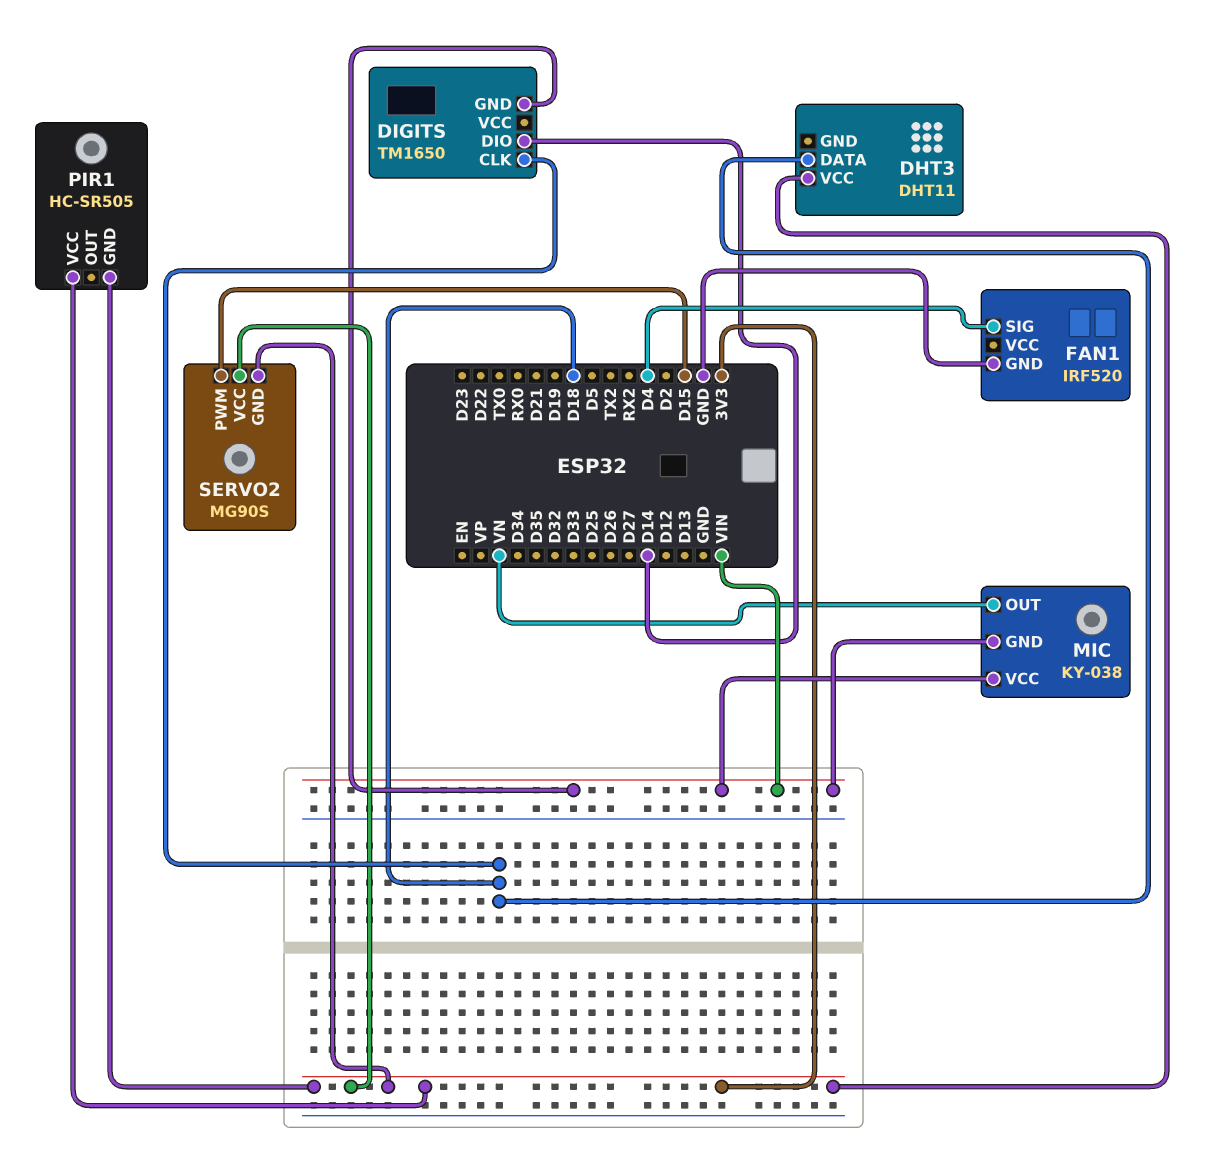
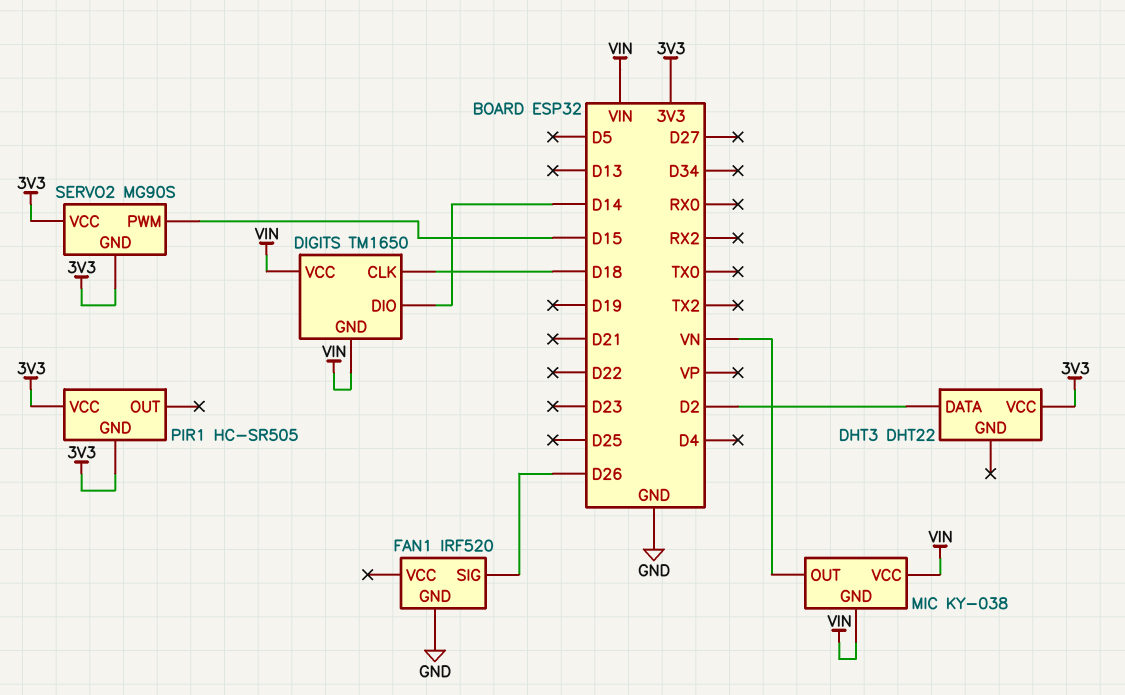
DHT3: DHT11 -> DHT22
DHT3 pin DATA: D18 -> D2
DIGITS pin VCC: none -> VIN
FAN1 pin SIG: D4 -> D26

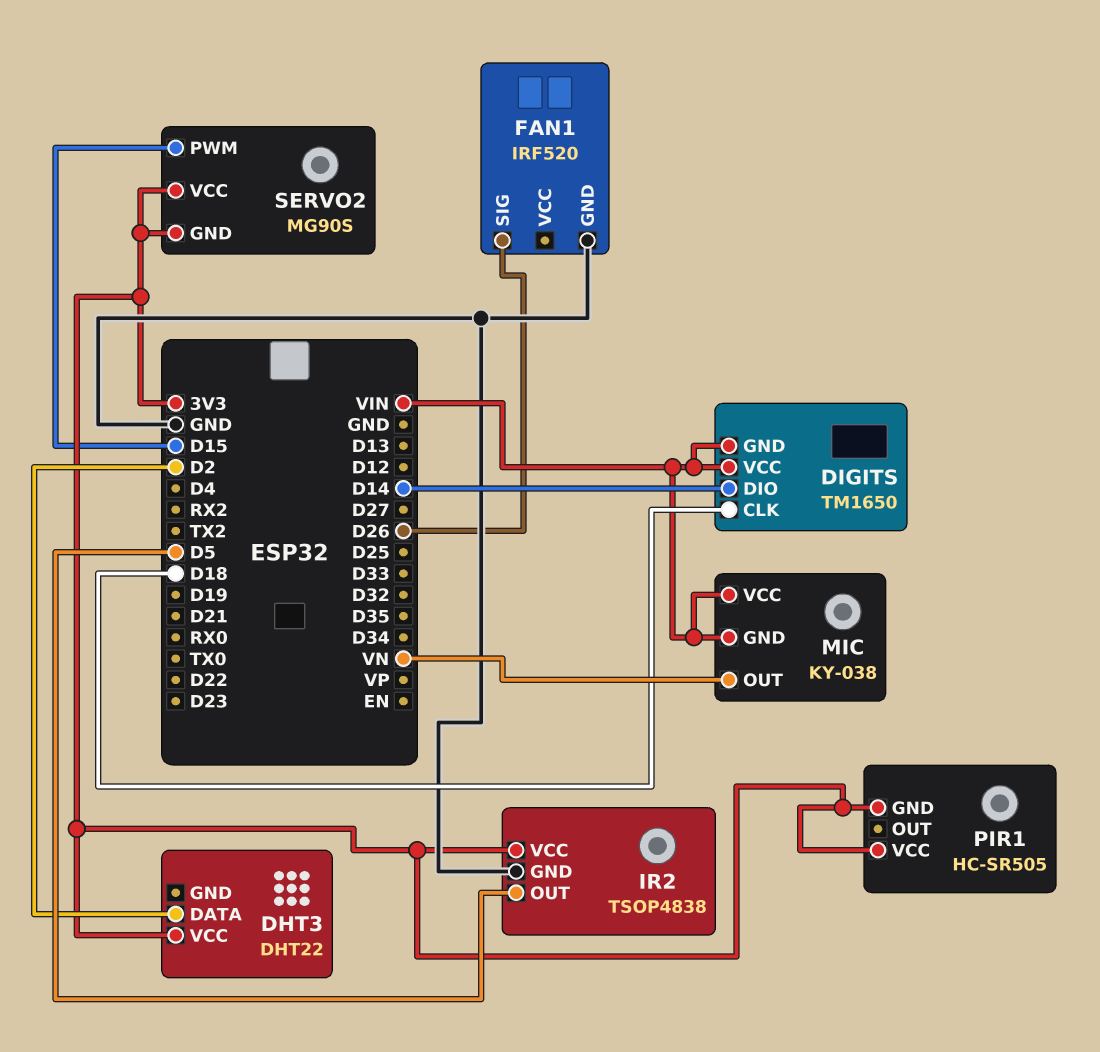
IR2: none -> TSOP4838
IR2 pin GND: none -> GND
IR2 pin OUT: none -> D5
IR2 pin VCC: none -> 3V3

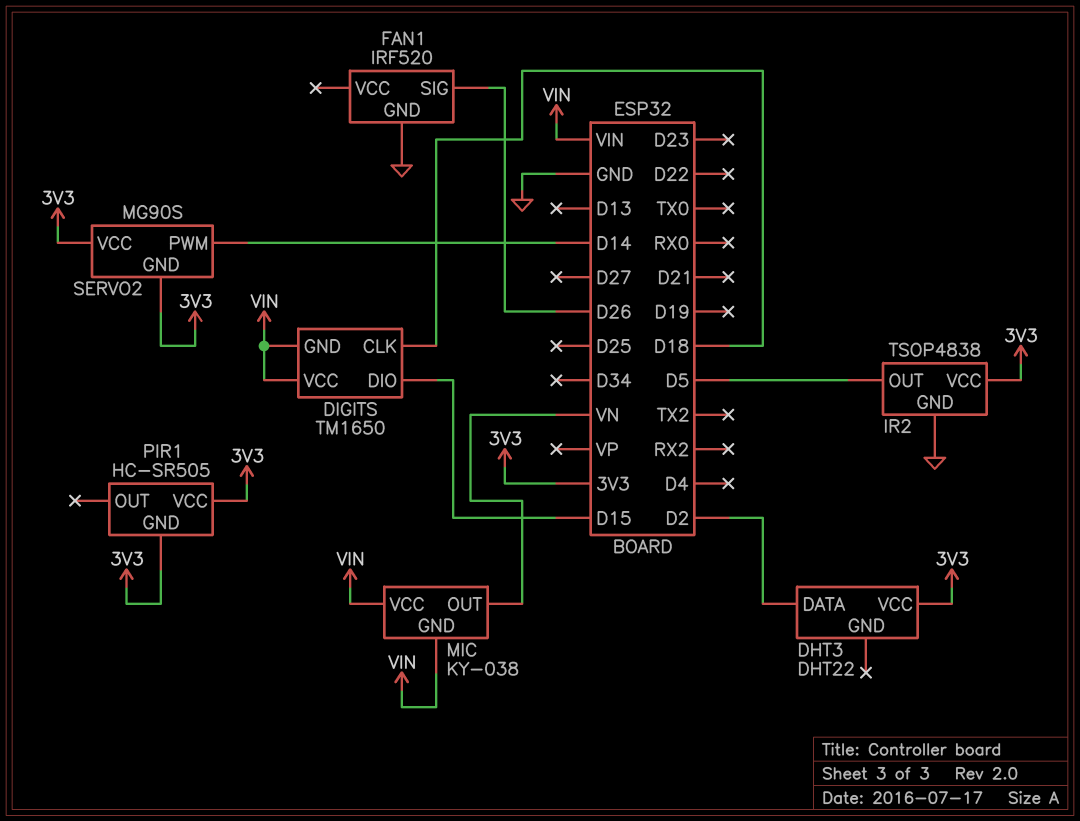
DIGITS pin DIO: D14 -> D15
SERVO2 pin PWM: D15 -> D14

